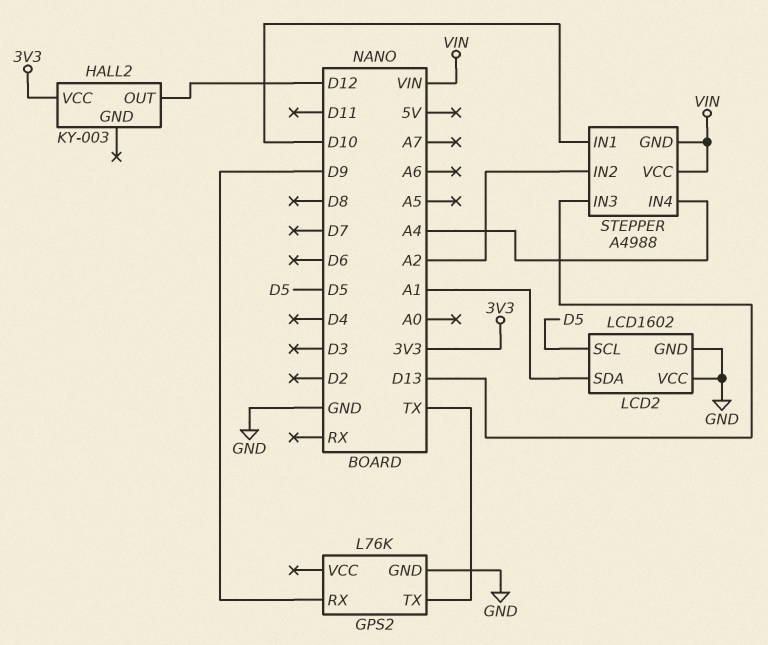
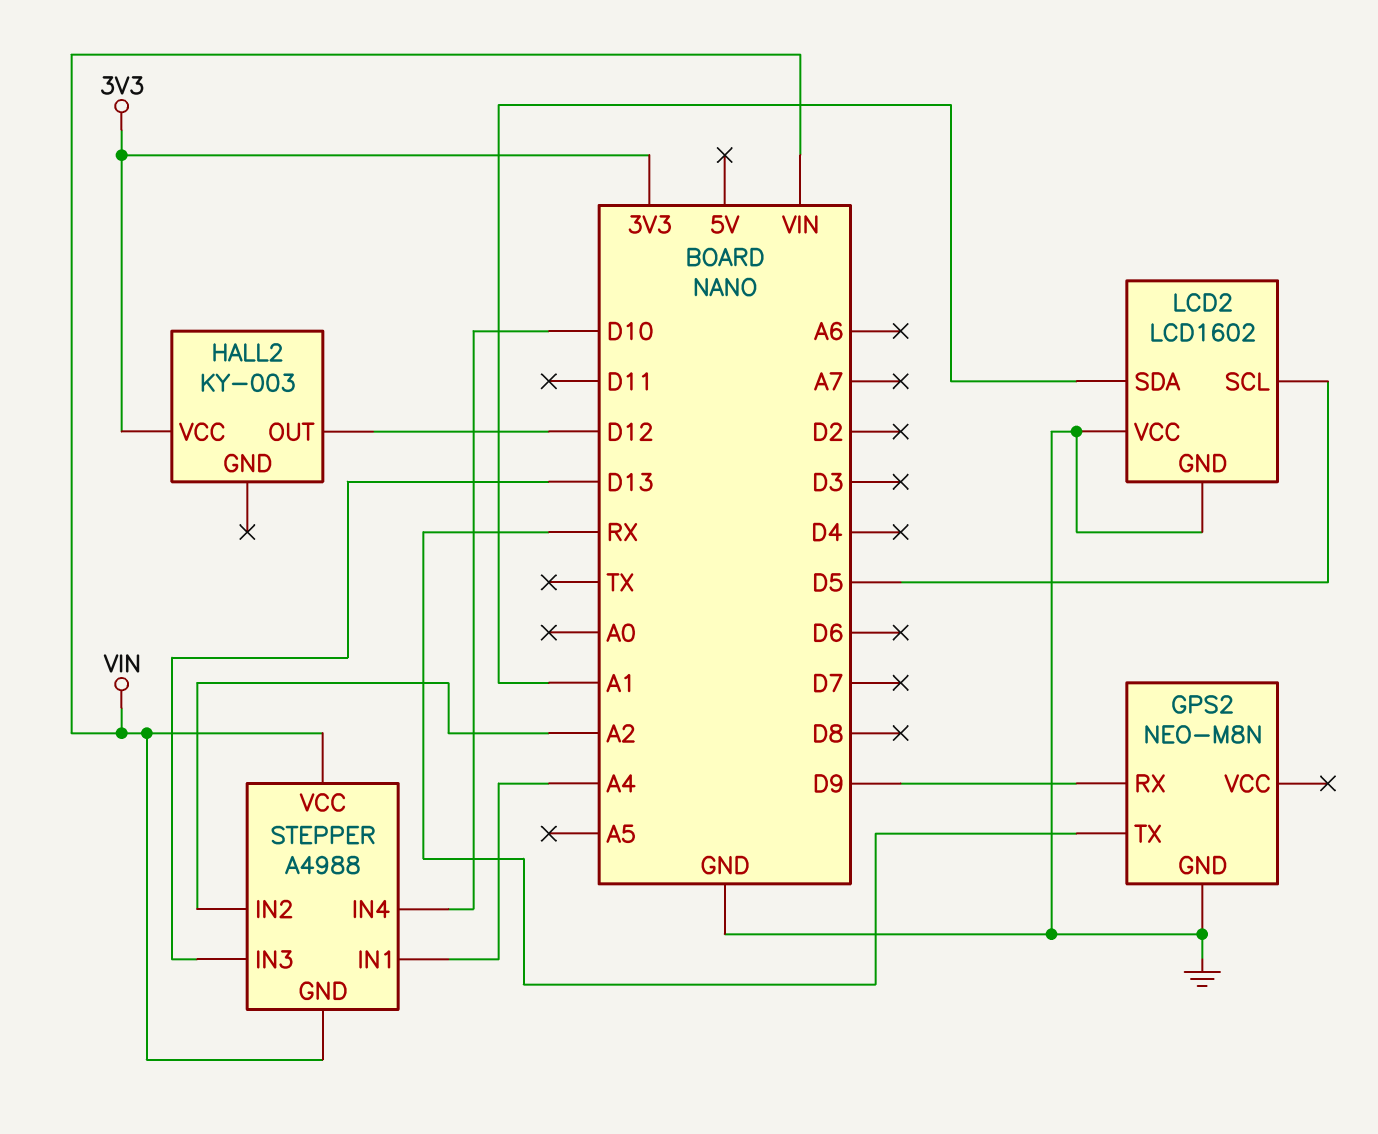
GPS2: L76K -> NEO-M8N
GPS2 pin TX: TX -> RX
STEPPER pin IN1: D10 -> A4
STEPPER pin IN4: A4 -> D10

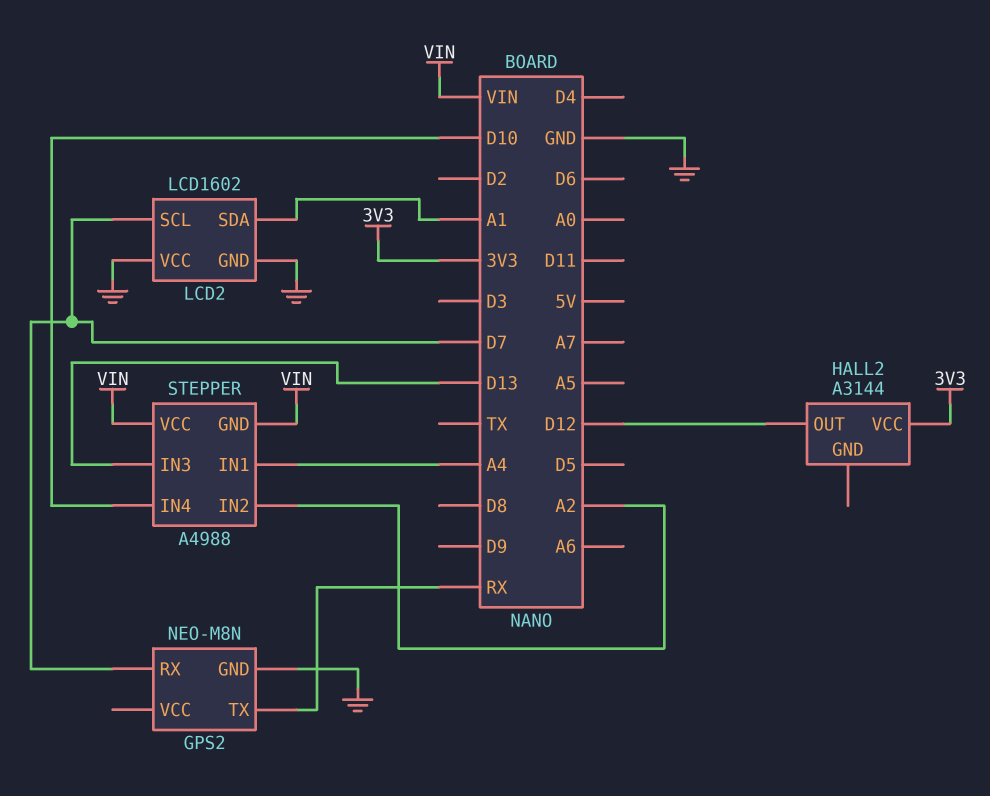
GPS2 pin RX: D9 -> D7
HALL2: KY-003 -> A3144
LCD2 pin SCL: D5 -> D7

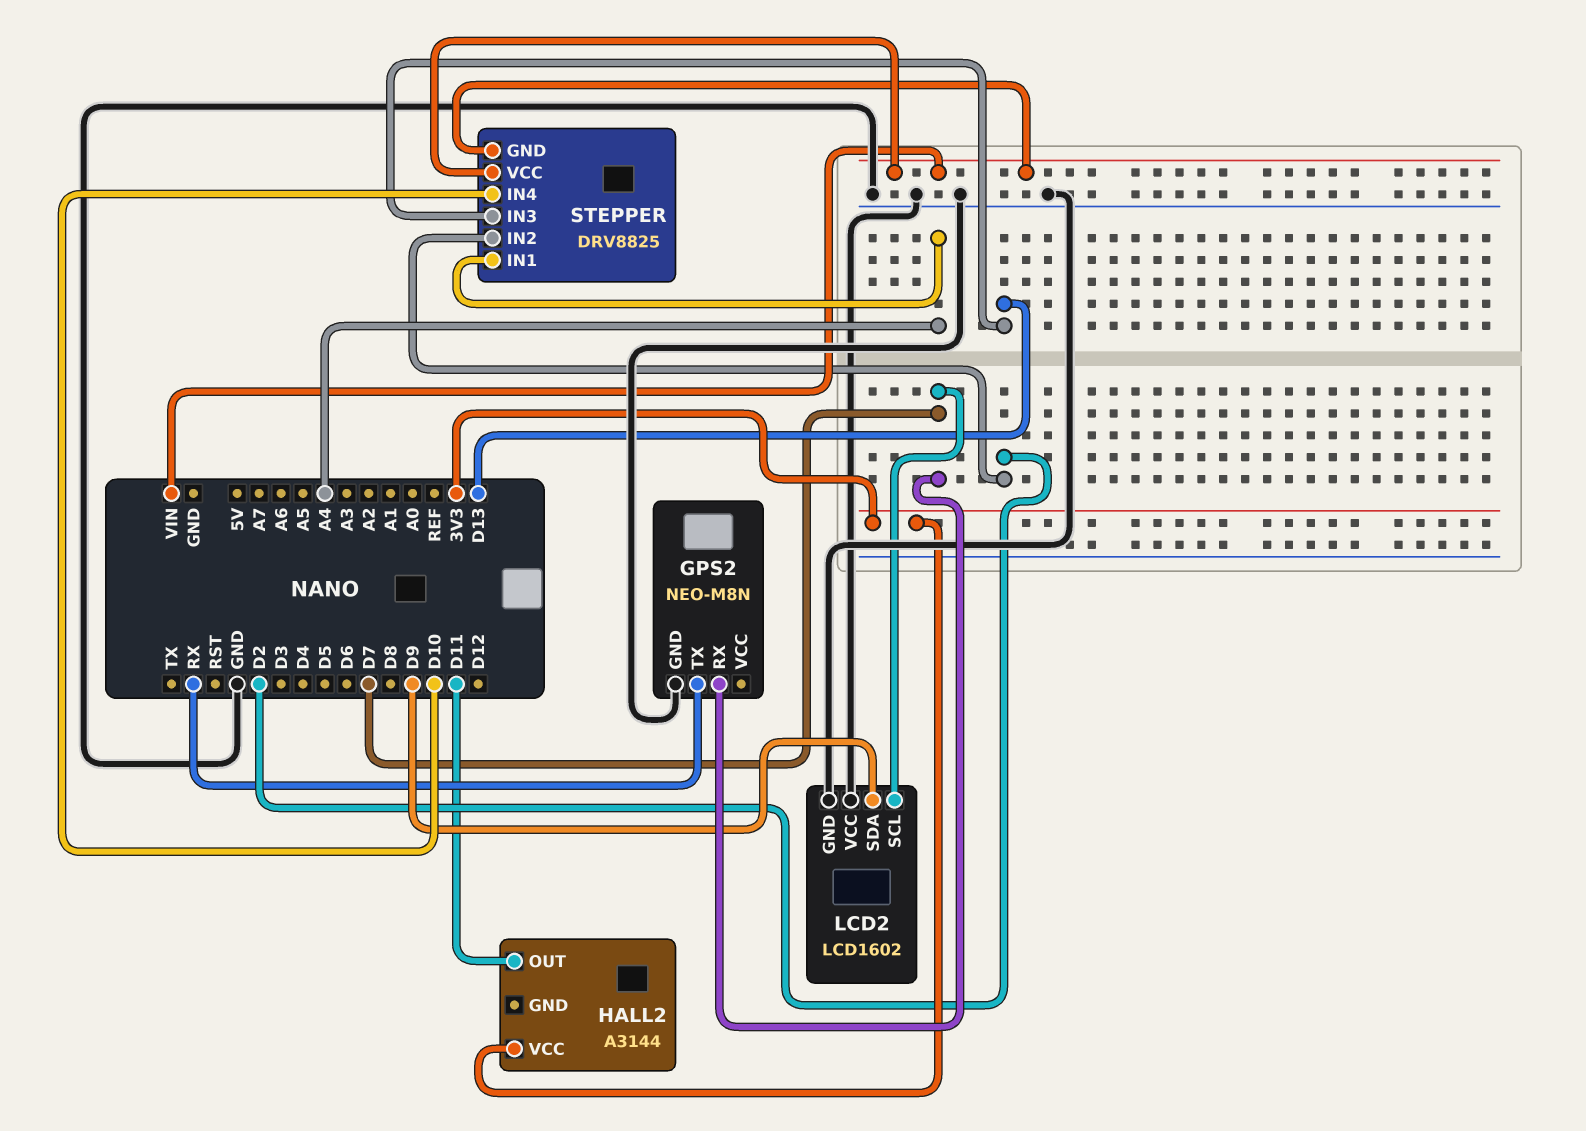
HALL2 pin OUT: D12 -> D11
LCD2 pin SDA: A1 -> D9
STEPPER: A4988 -> DRV8825
STEPPER pin IN2: A2 -> D2

